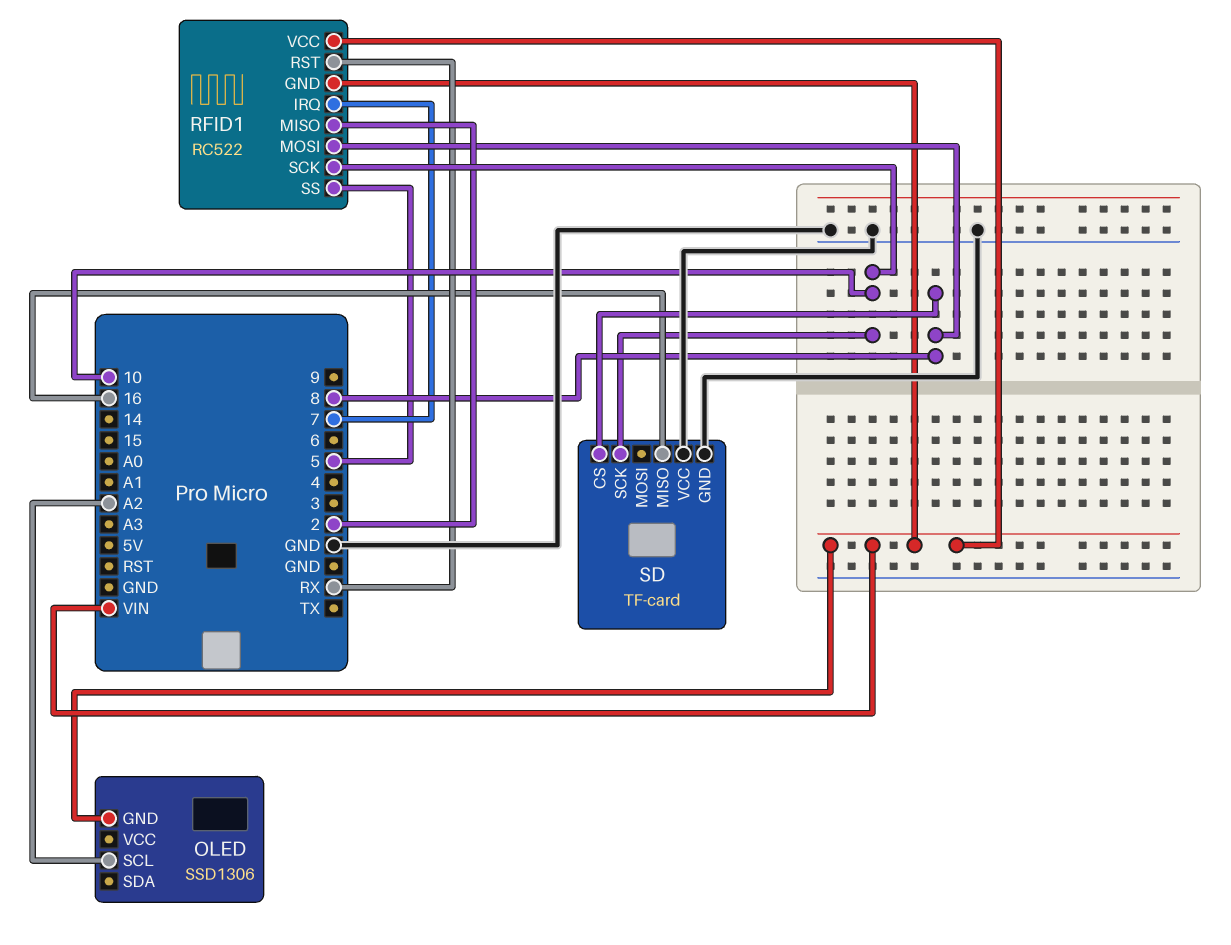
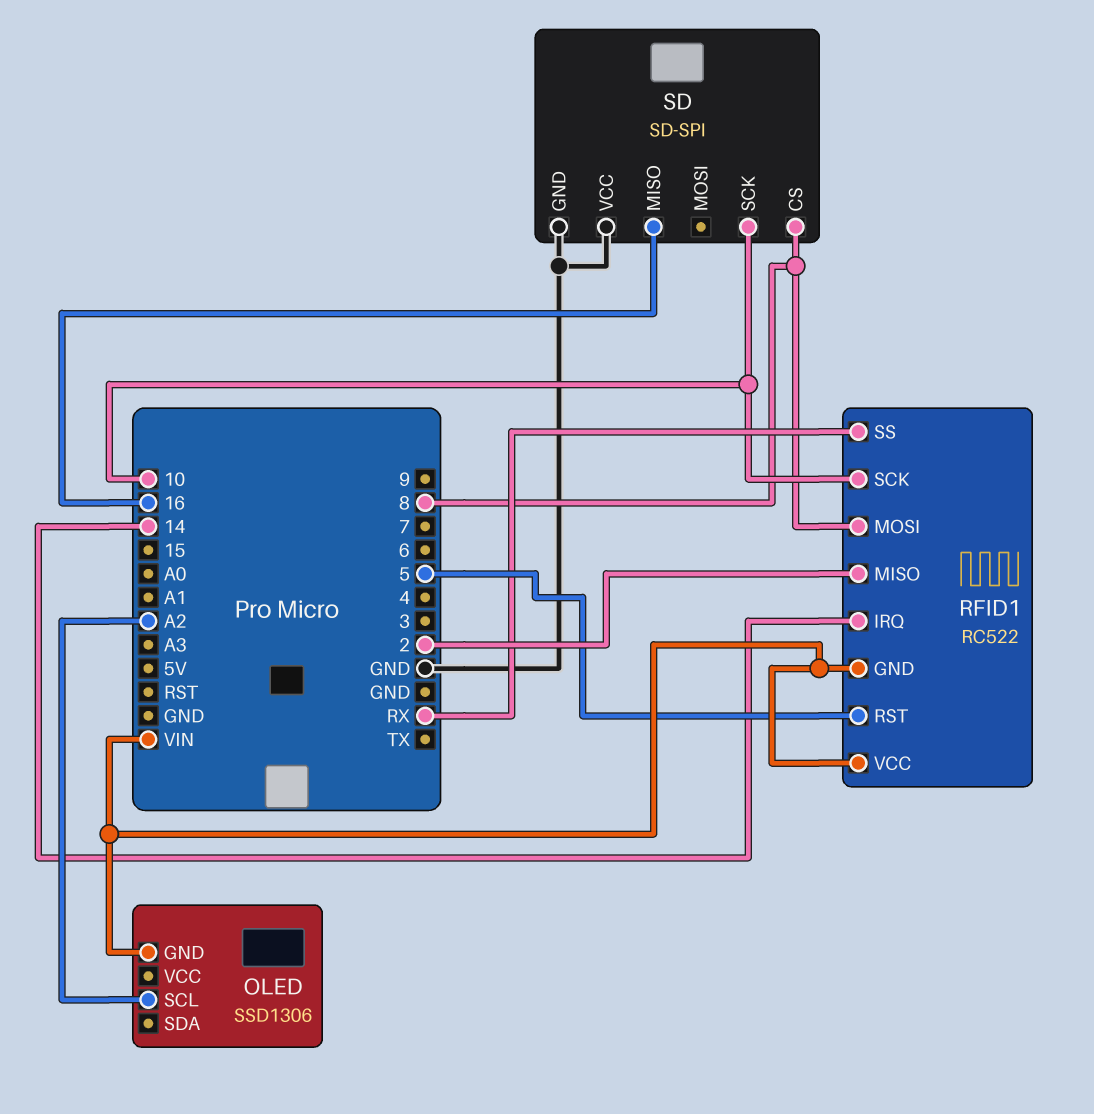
RFID1 pin IRQ: 7 -> 14
RFID1 pin RST: RX -> 5
RFID1 pin SS: 5 -> RX
SD: TF-card -> SD-SPI

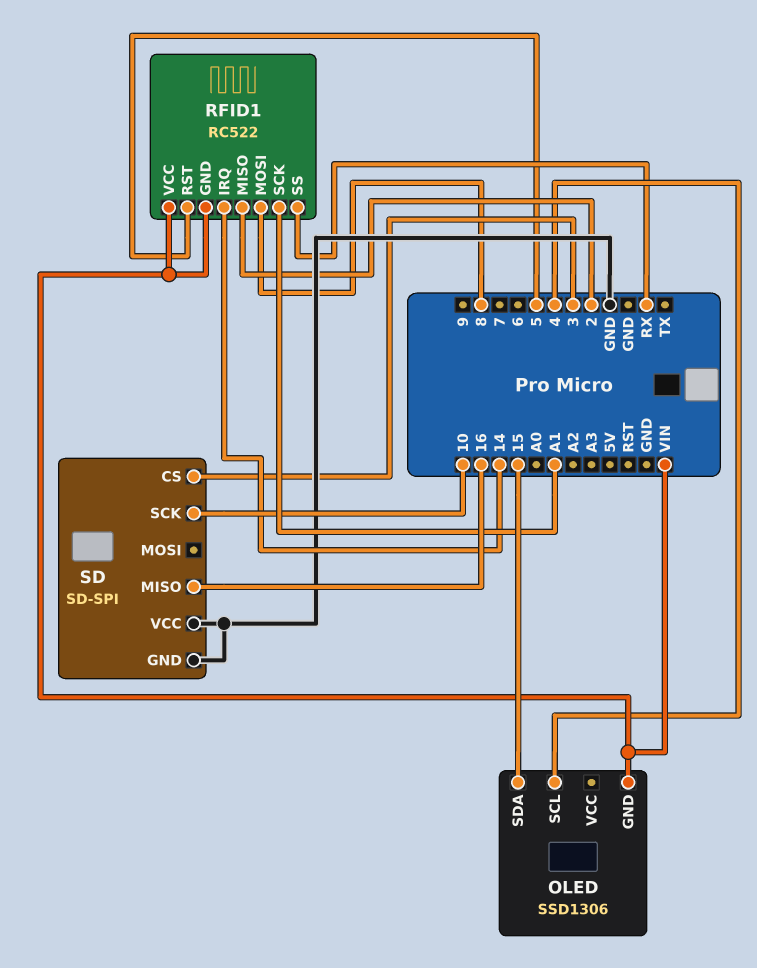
OLED pin SCL: A2 -> 4
OLED pin SDA: none -> 15
RFID1 pin SCK: 10 -> A1
SD pin CS: 8 -> 3

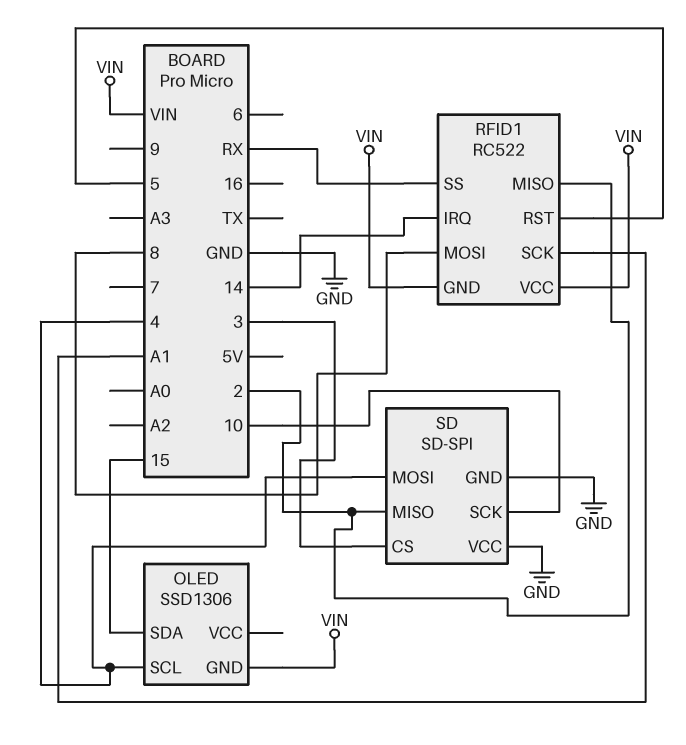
SD pin MISO: 16 -> 2
SD pin MOSI: none -> 4

